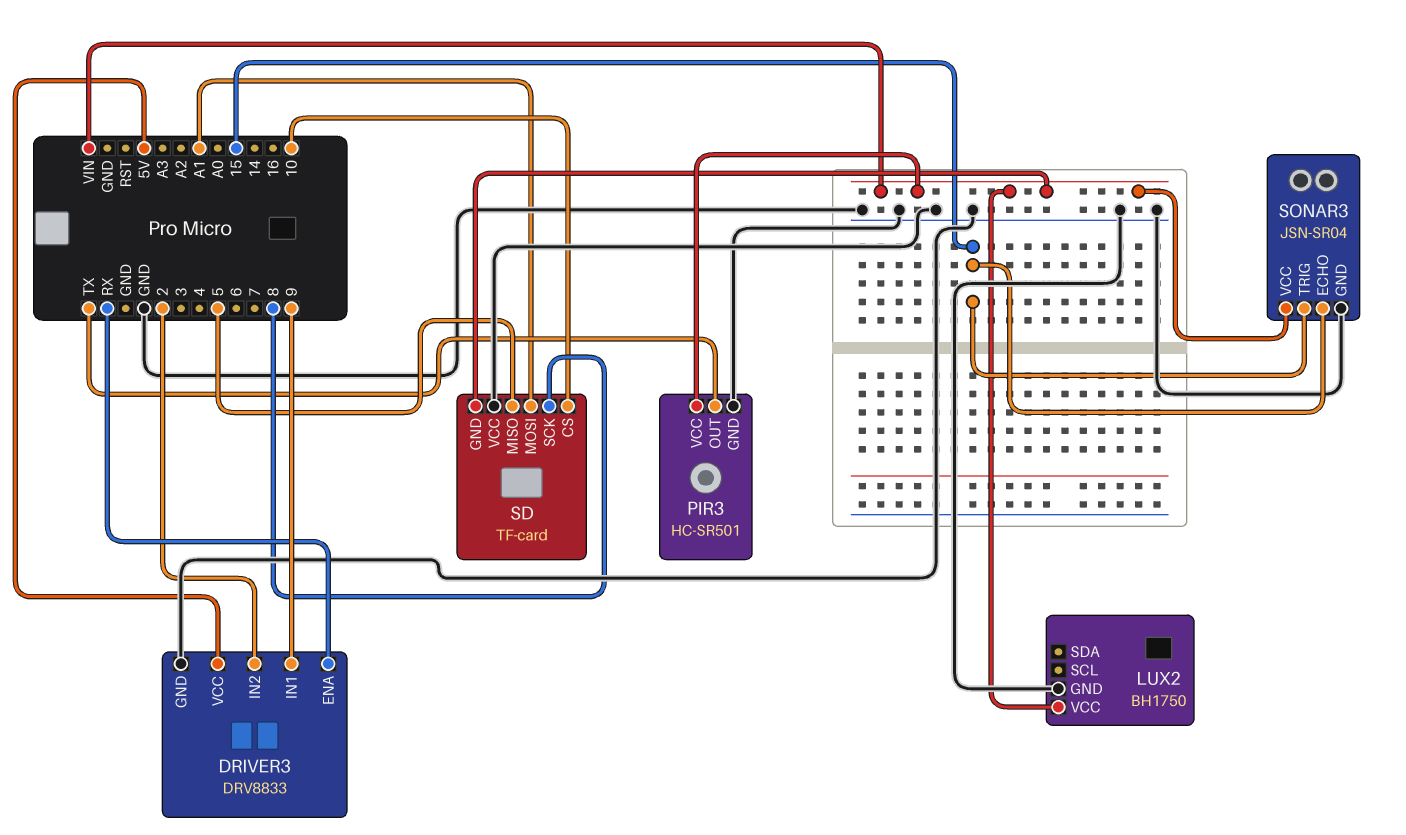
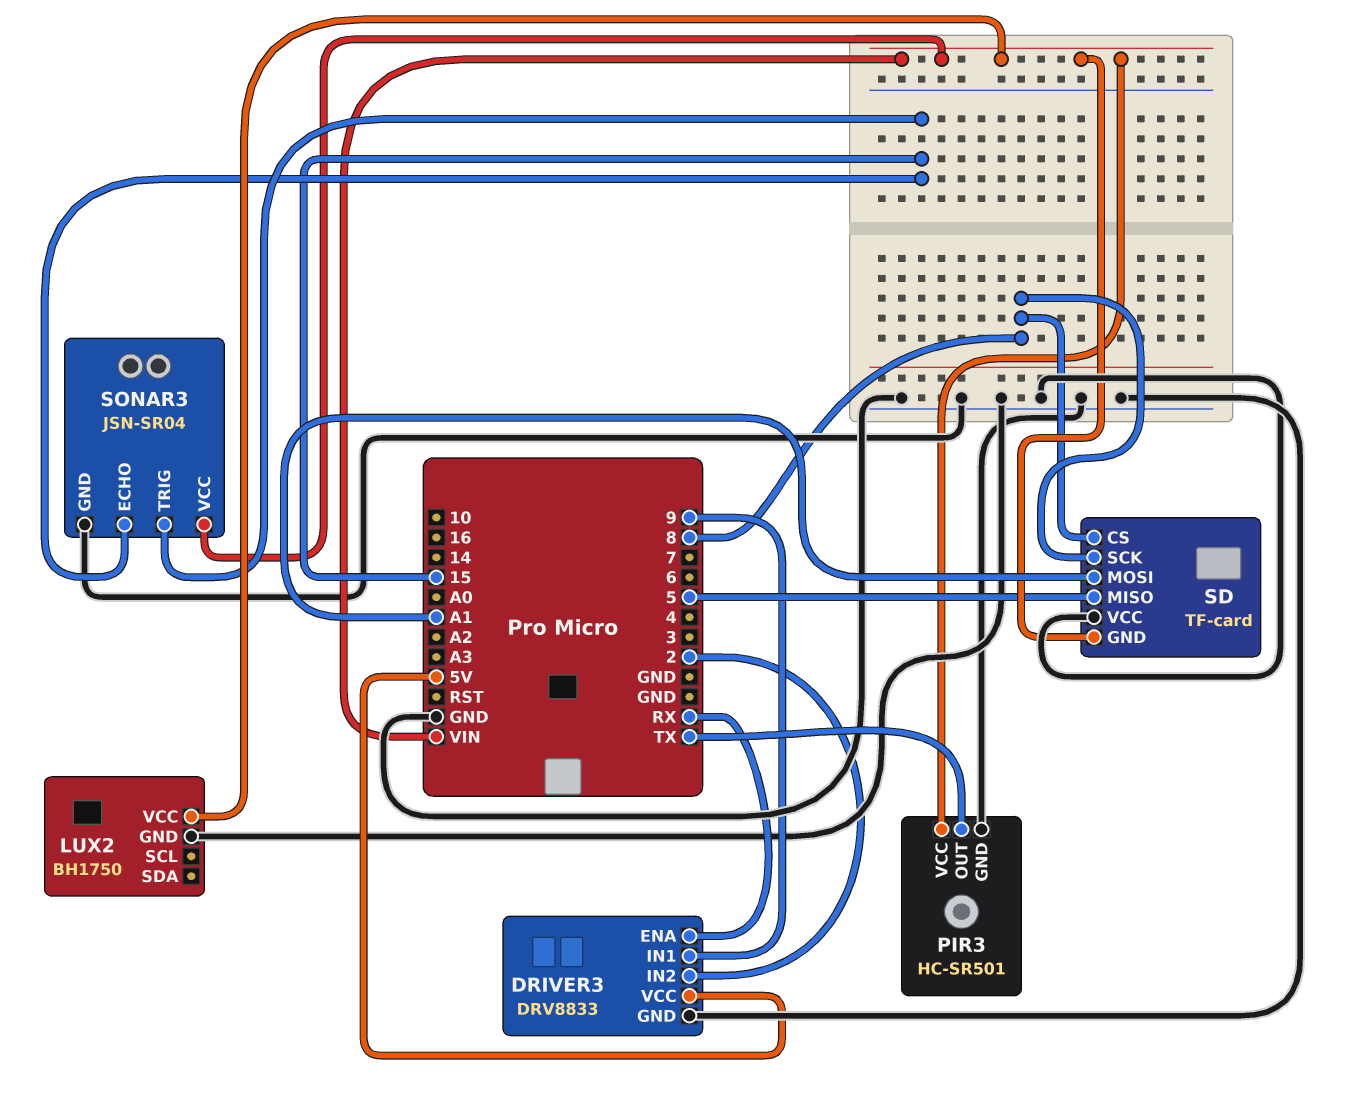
SD pin CS: 10 -> 8

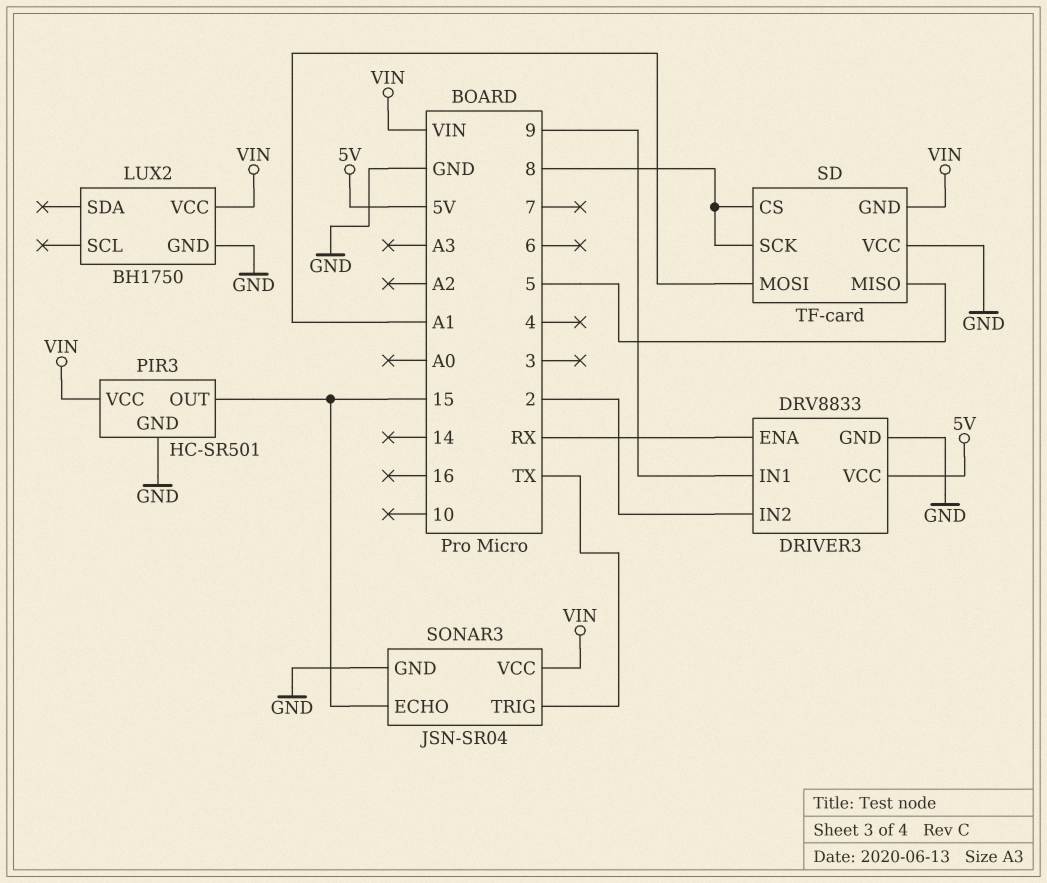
PIR3 pin OUT: TX -> 15
SONAR3 pin TRIG: 15 -> TX

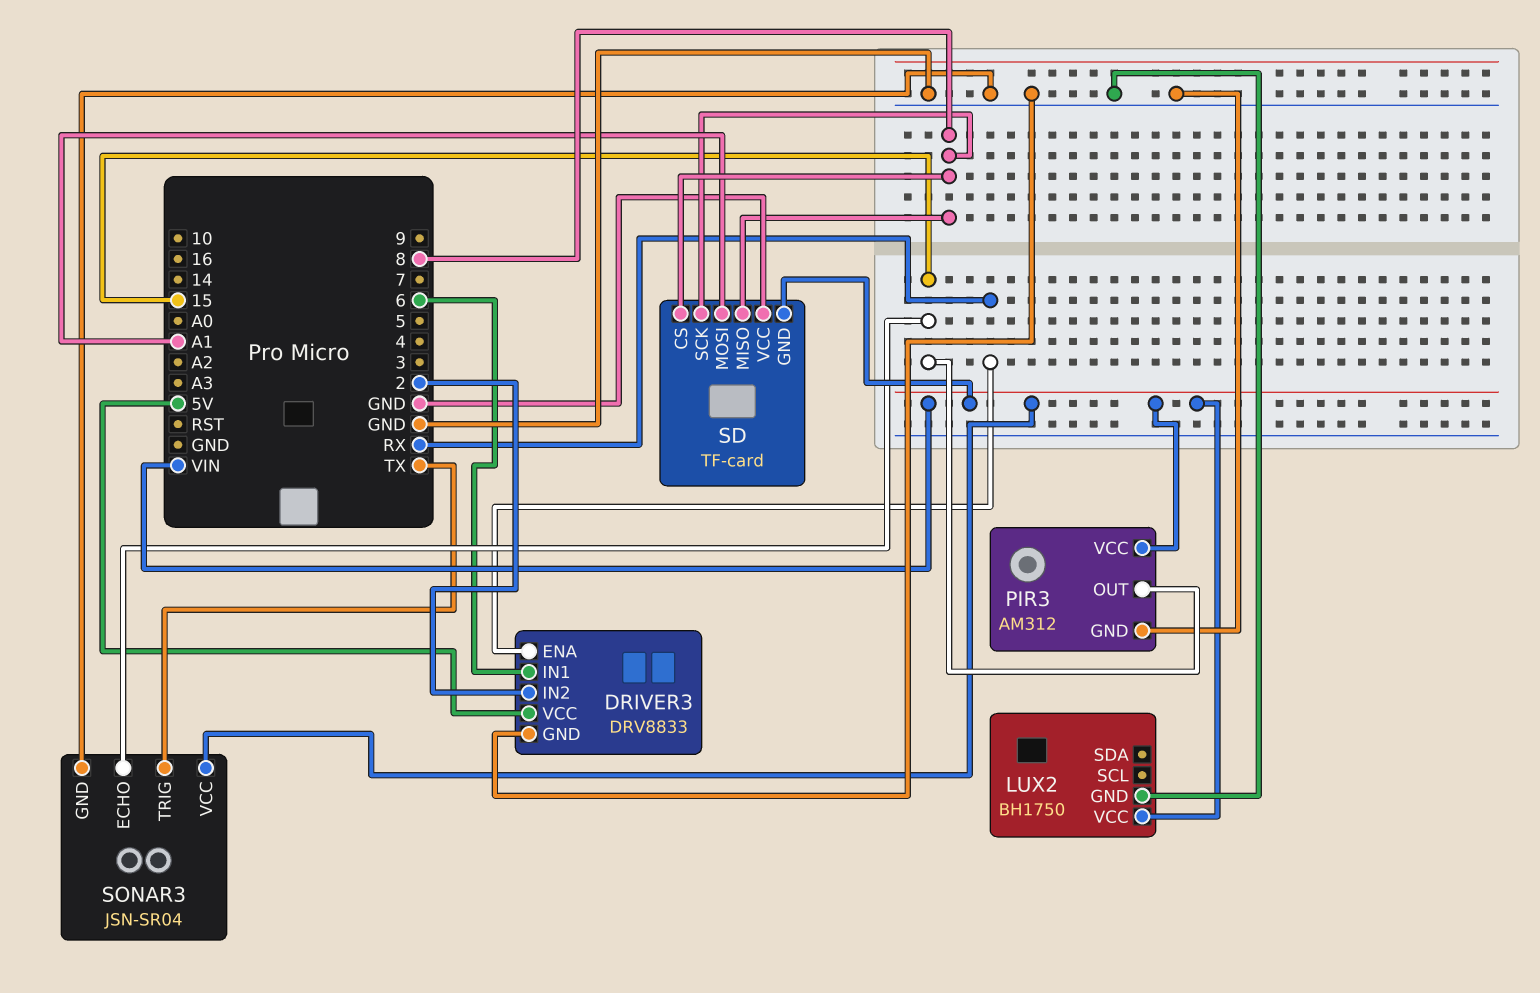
DRIVER3 pin IN1: 9 -> 6
PIR3: HC-SR501 -> AM312
SD pin MISO: 5 -> 8

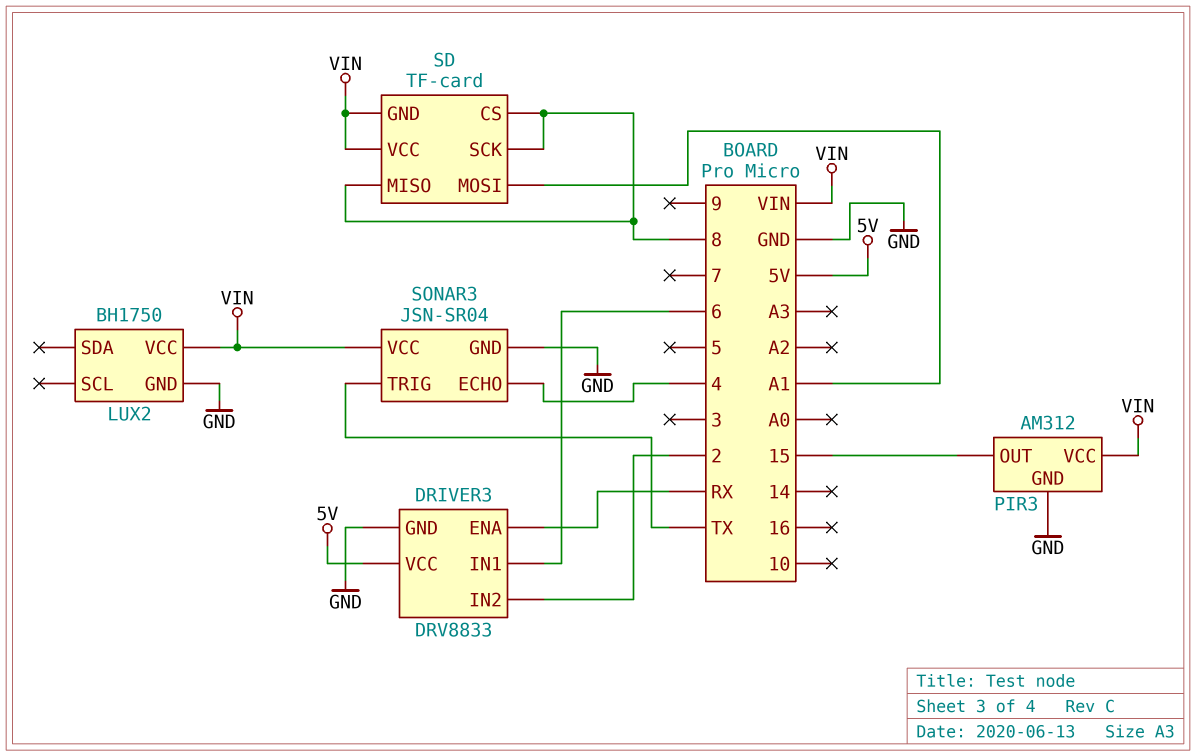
SD pin VCC: GND -> VIN
SONAR3 pin ECHO: 15 -> 4

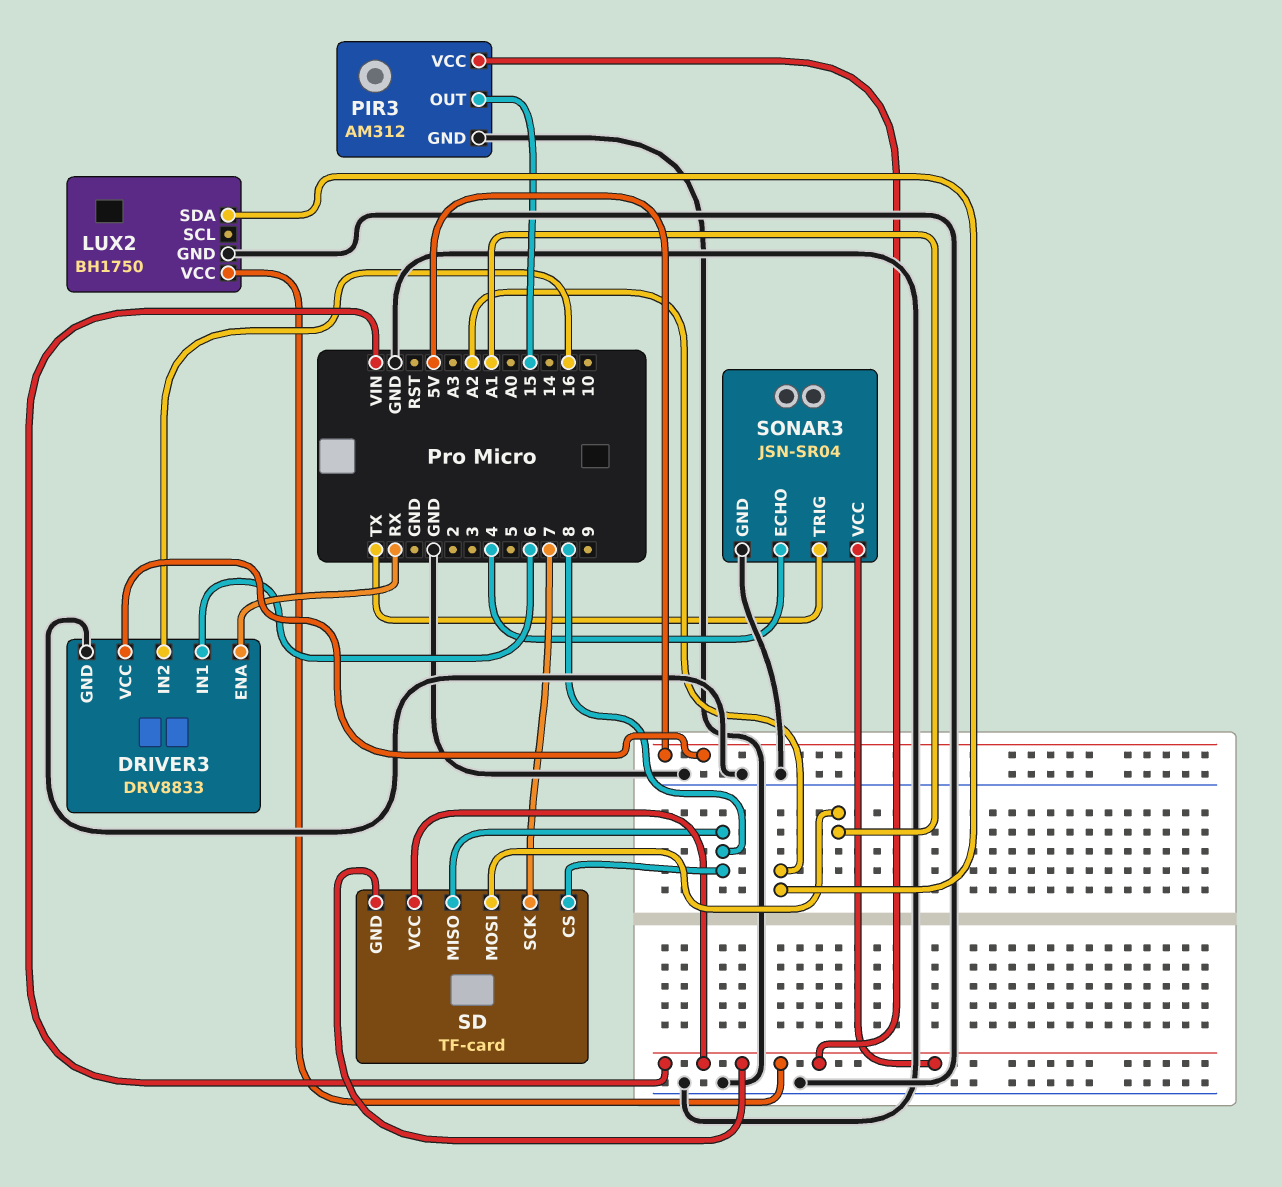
DRIVER3 pin IN2: 2 -> 16
LUX2 pin SDA: none -> A2
SD pin SCK: 8 -> 7

